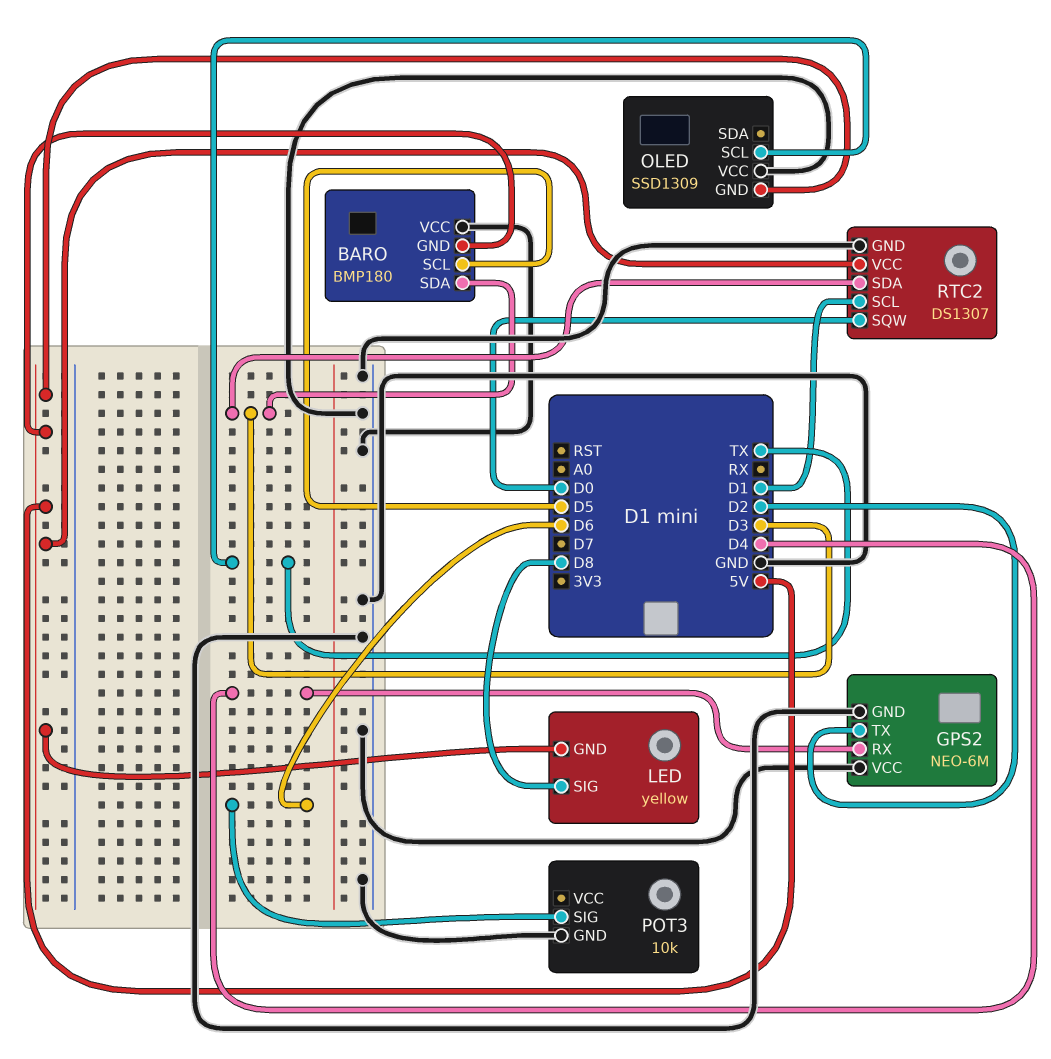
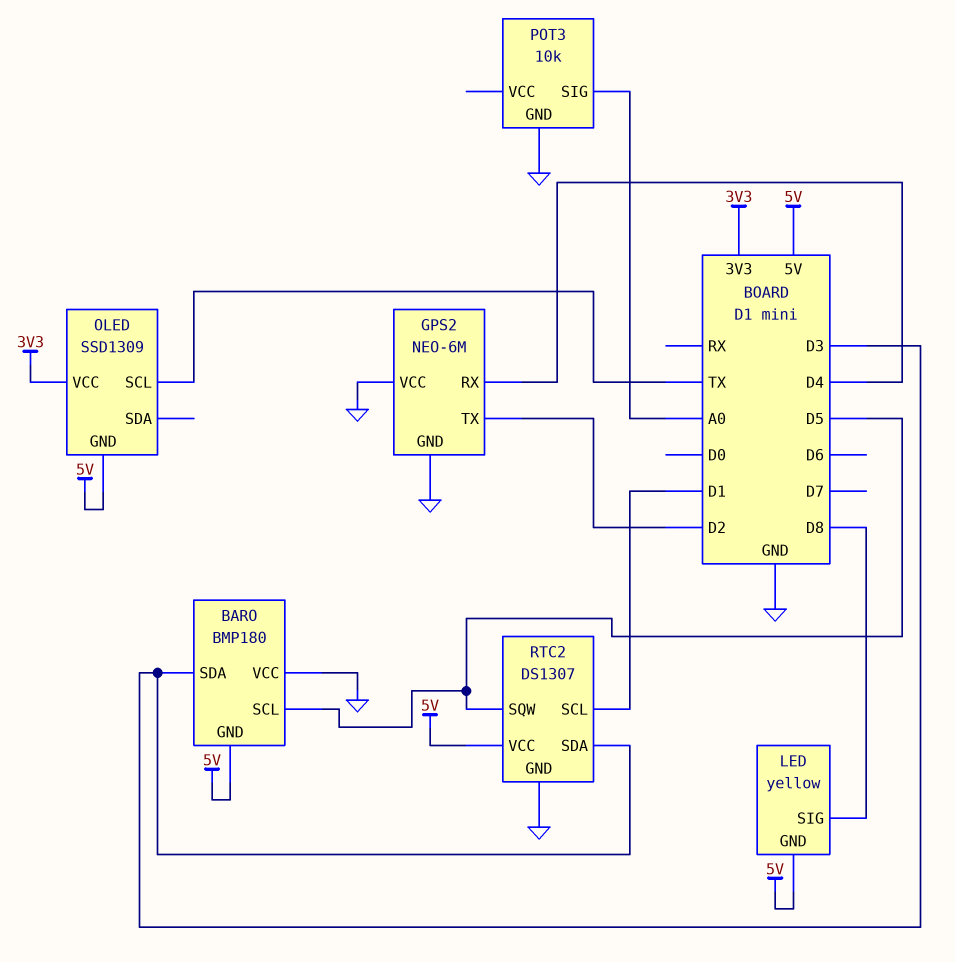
OLED pin VCC: GND -> 3V3
POT3 pin SIG: D6 -> A0
RTC2 pin SQW: D0 -> D5

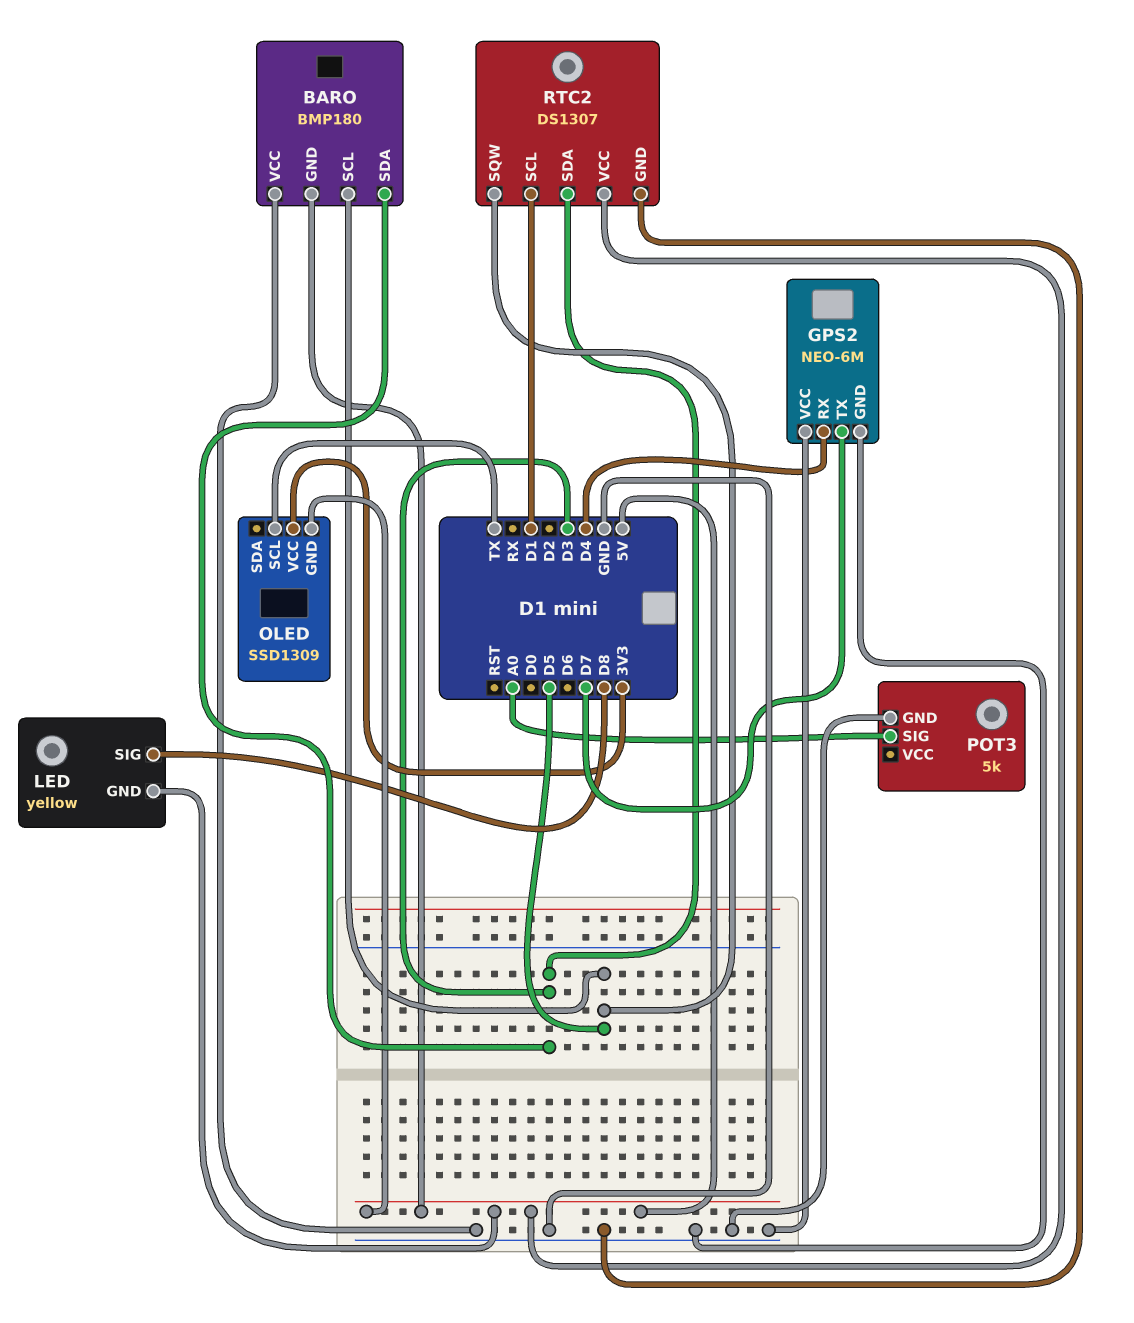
GPS2 pin TX: D2 -> D7
POT3: 10k -> 5k

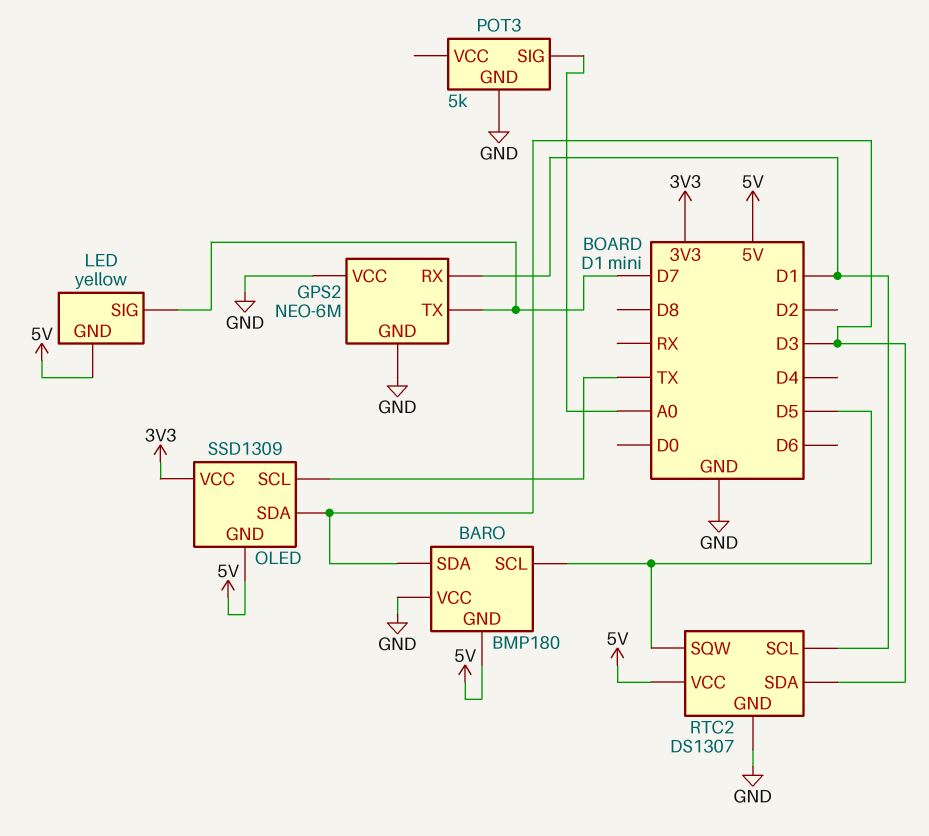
GPS2 pin RX: D4 -> D1
LED pin SIG: D8 -> D7
OLED pin SDA: none -> D3

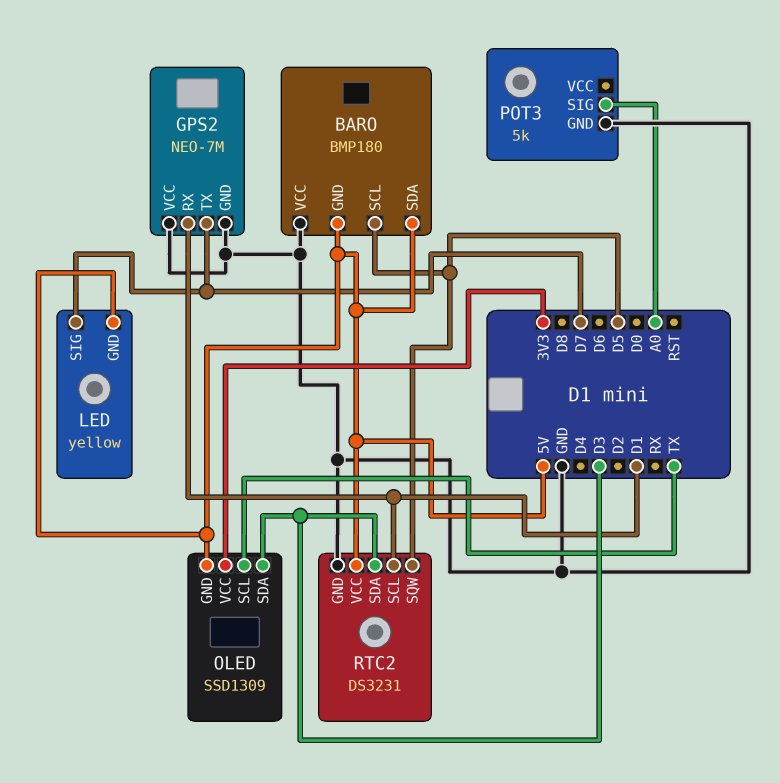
BARO pin SDA: D3 -> 5V
GPS2: NEO-6M -> NEO-7M
RTC2: DS1307 -> DS3231

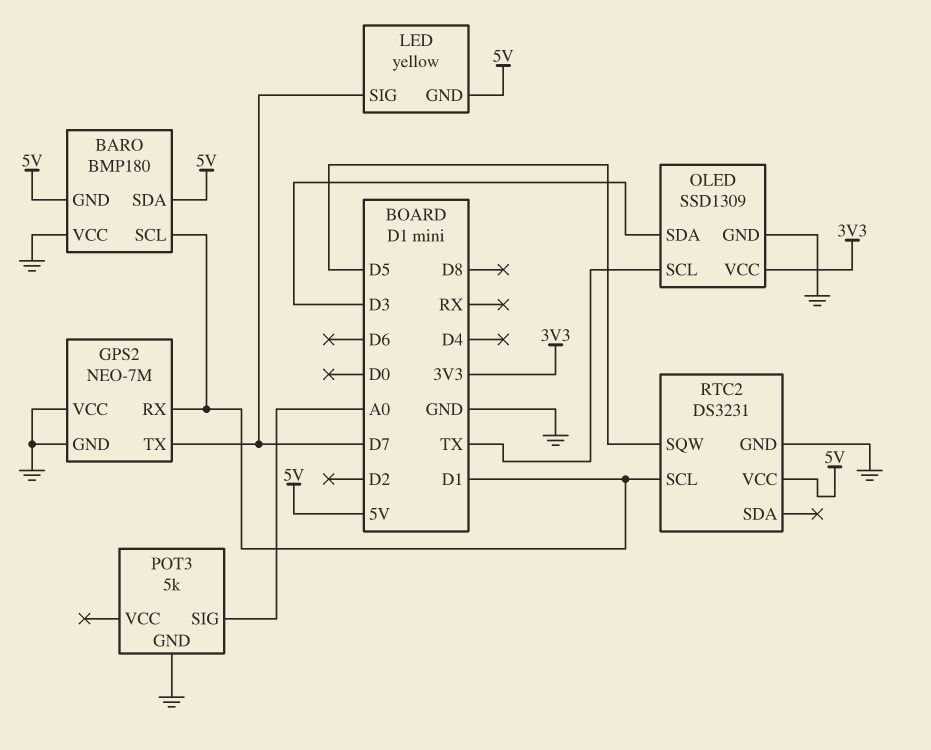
BARO pin SCL: D5 -> D1
OLED pin GND: 5V -> GND
RTC2 pin SDA: D3 -> none

